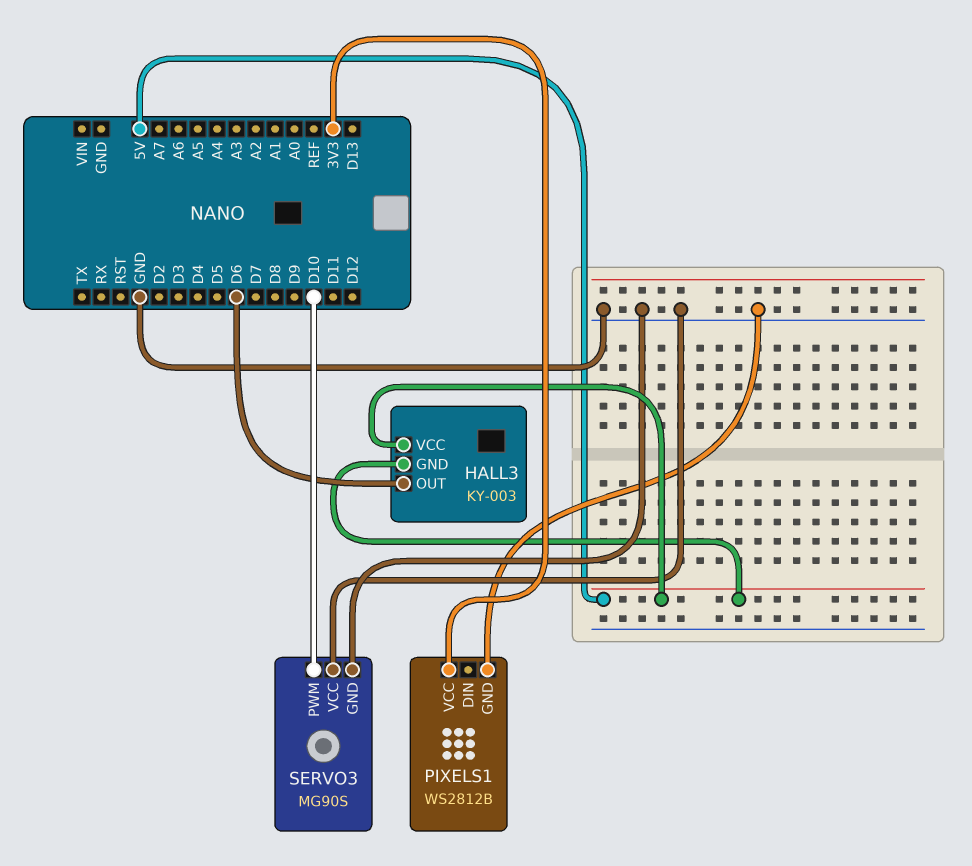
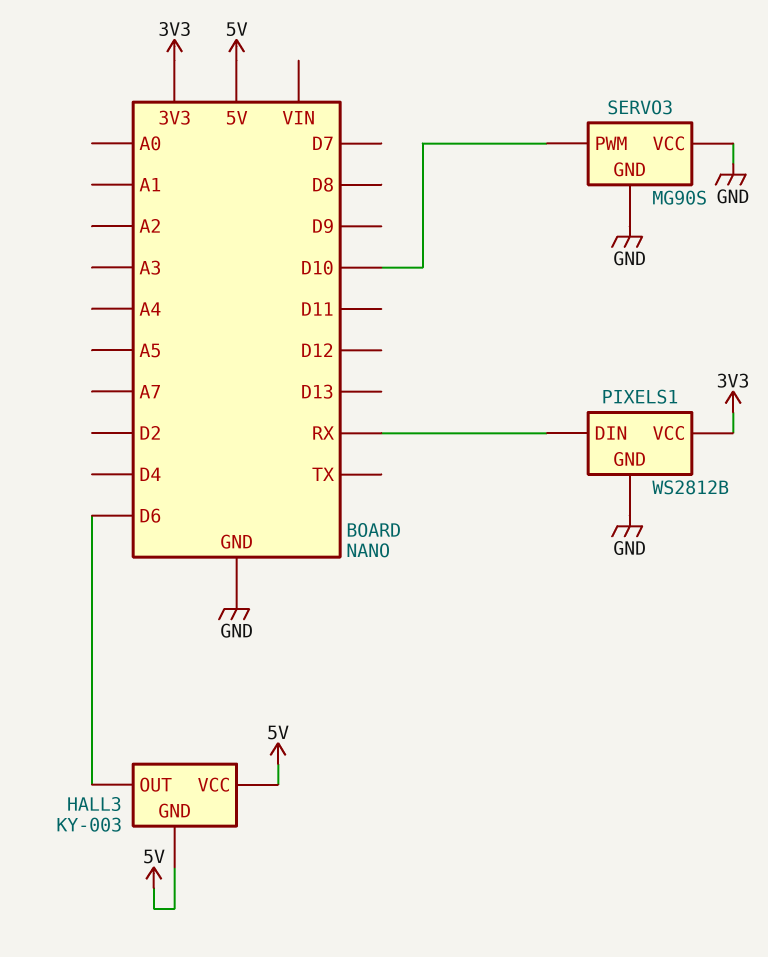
PIXELS1 pin DIN: none -> RX

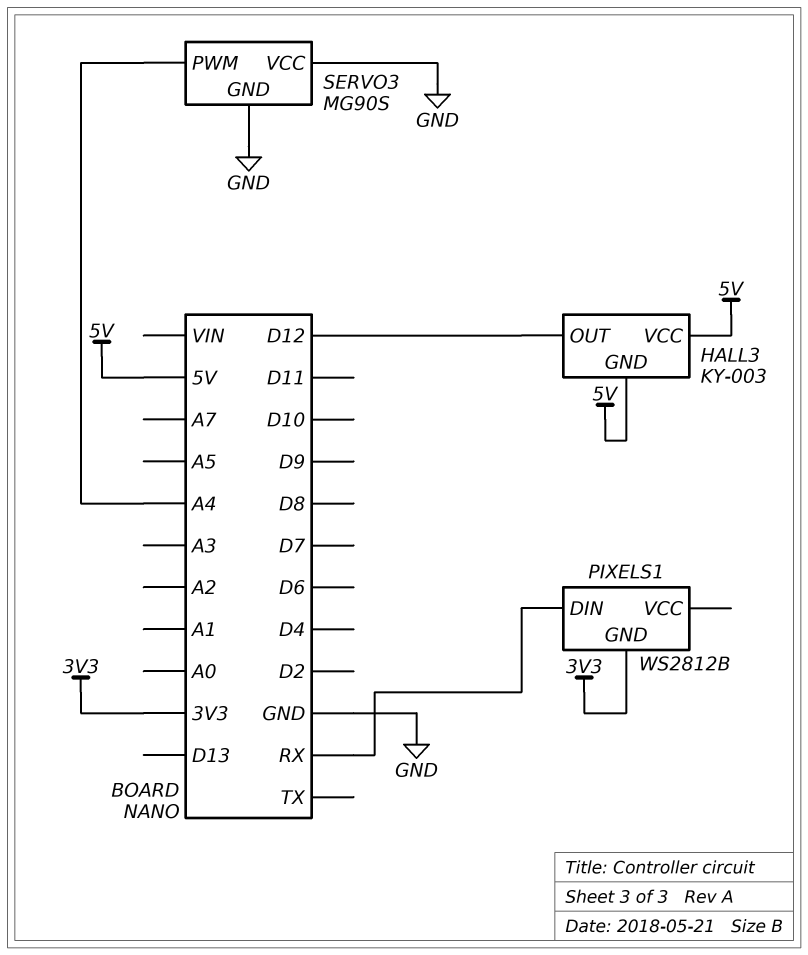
HALL3 pin OUT: D6 -> D12
PIXELS1 pin GND: GND -> 3V3
PIXELS1 pin VCC: 3V3 -> none
SERVO3 pin PWM: D10 -> A4

